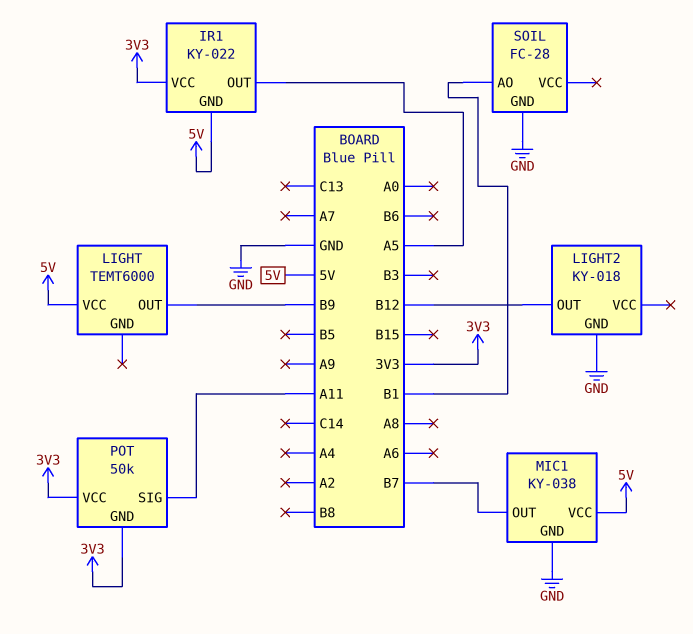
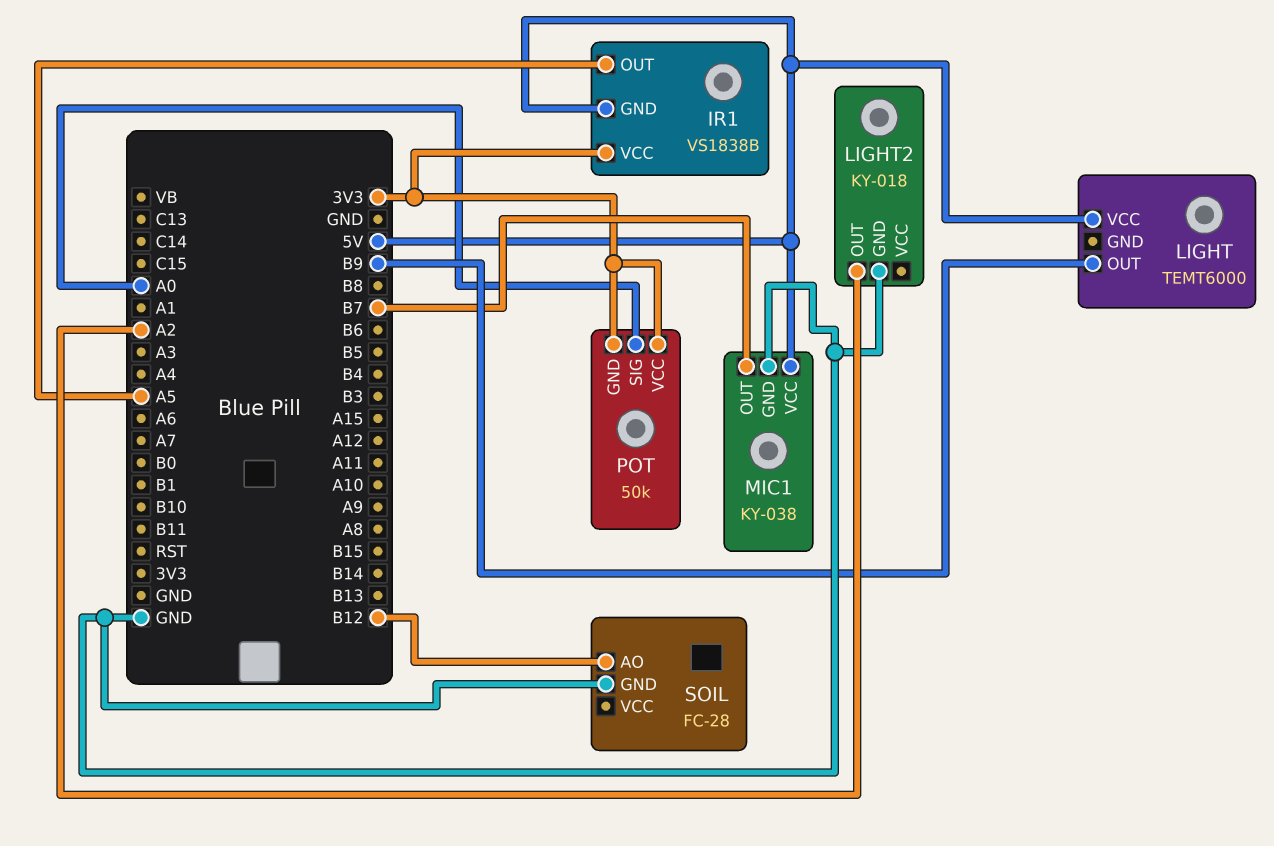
IR1: KY-022 -> VS1838B
LIGHT2 pin OUT: B12 -> A2
POT pin SIG: A11 -> A0
SOIL pin AO: B1 -> B12

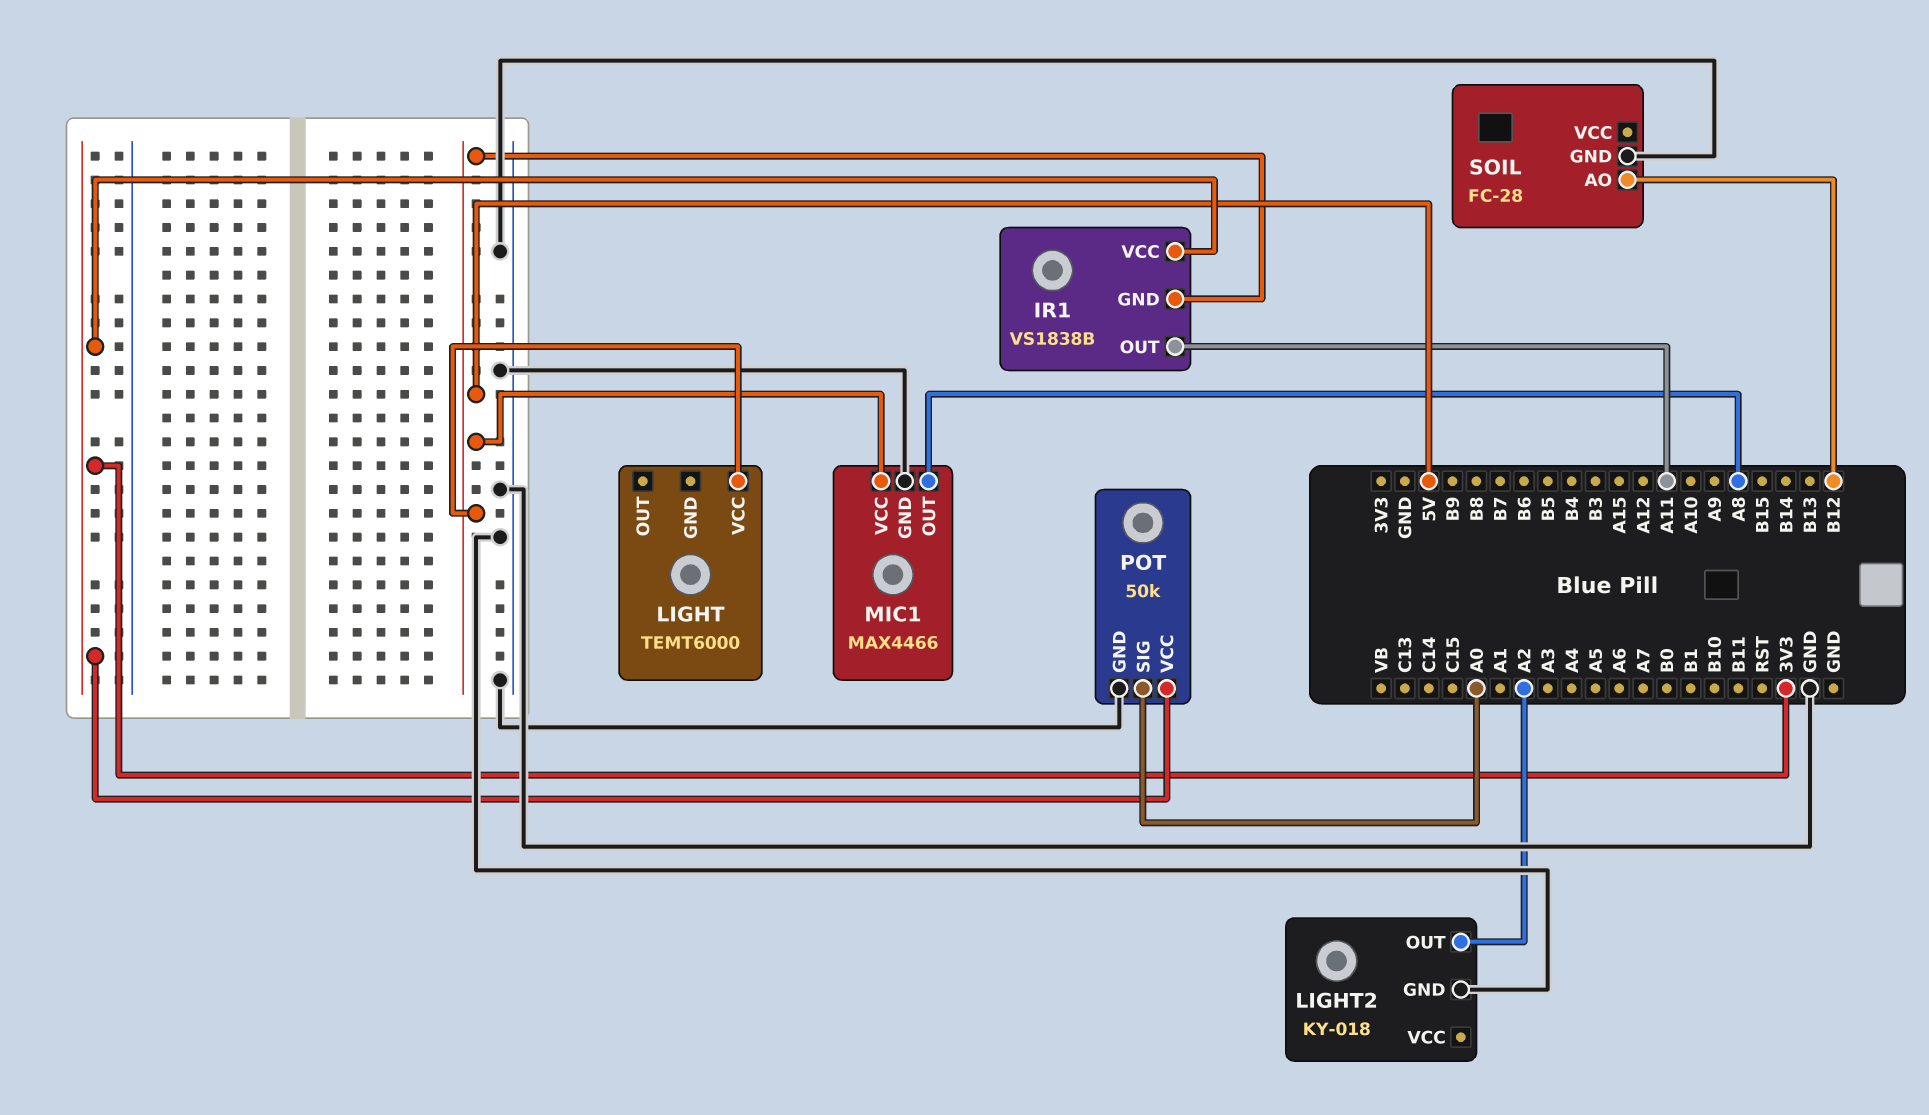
IR1 pin OUT: A5 -> A11
LIGHT pin OUT: B9 -> none
MIC1: KY-038 -> MAX4466
MIC1 pin OUT: B7 -> A8
POT pin GND: 3V3 -> GND

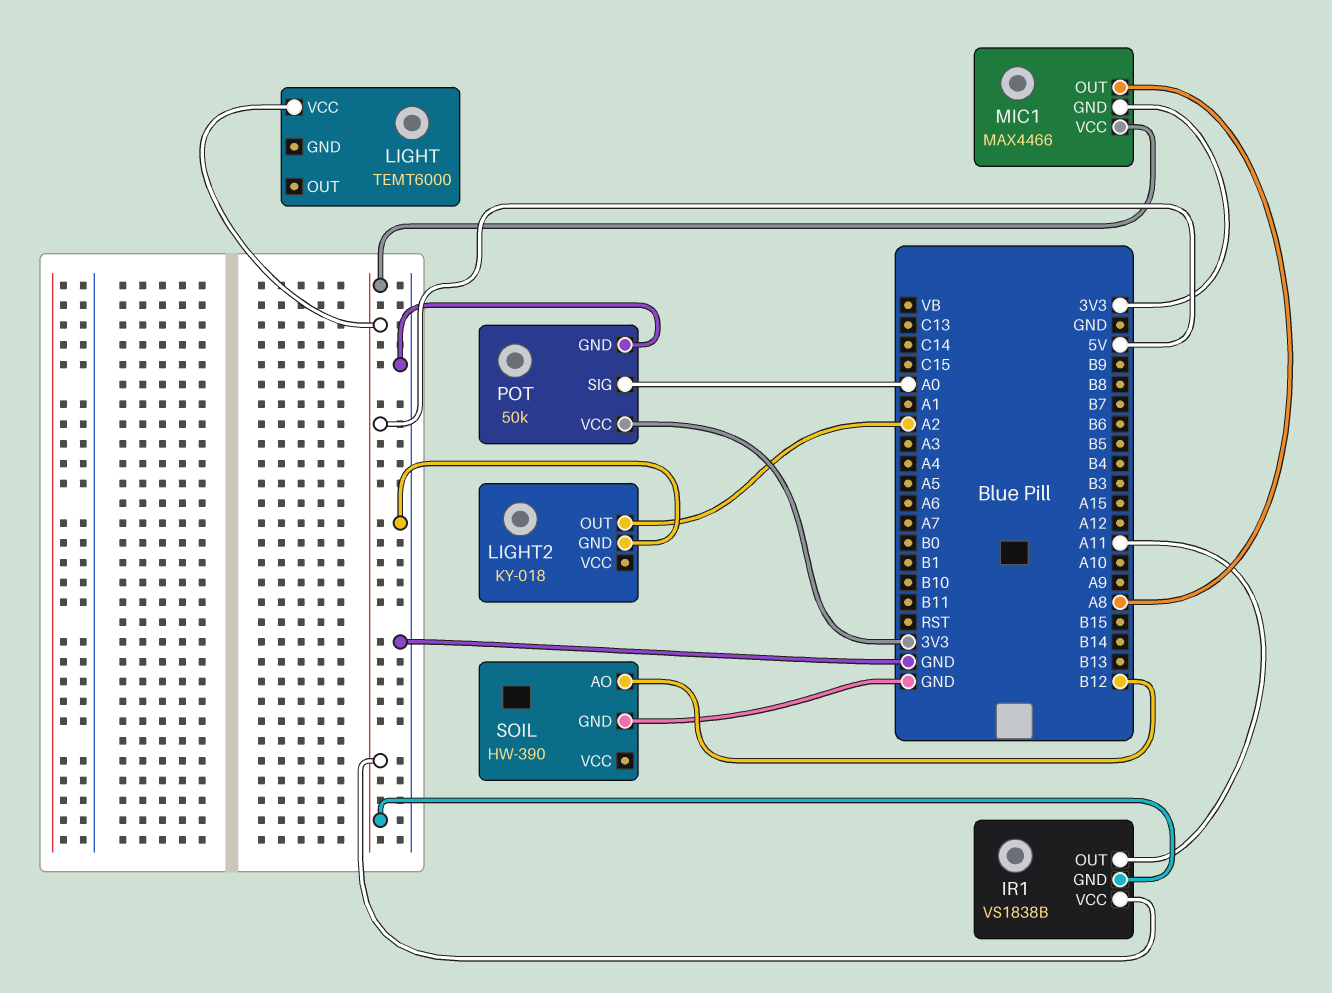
IR1 pin VCC: 3V3 -> 5V
MIC1 pin GND: GND -> 3V3
SOIL: FC-28 -> HW-390

